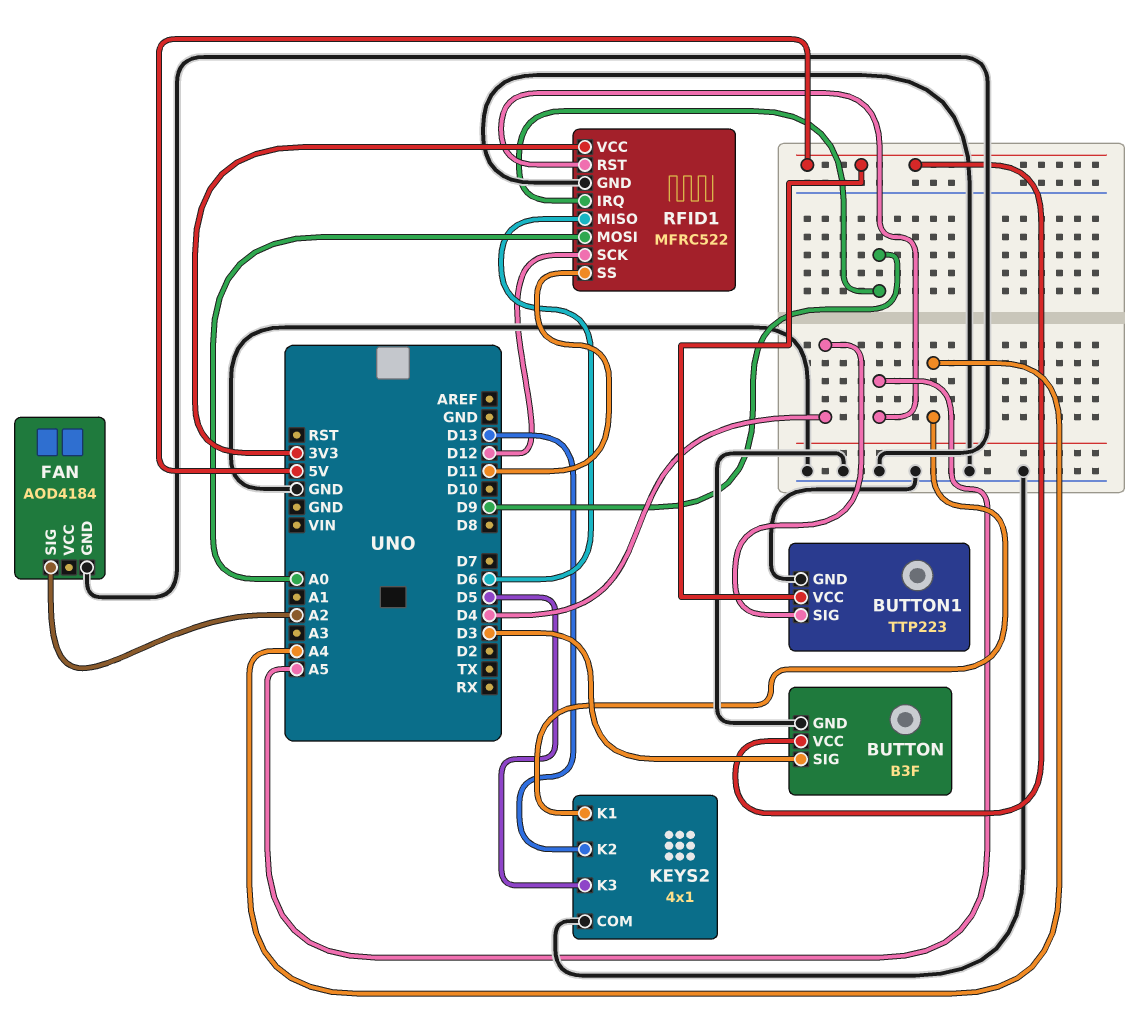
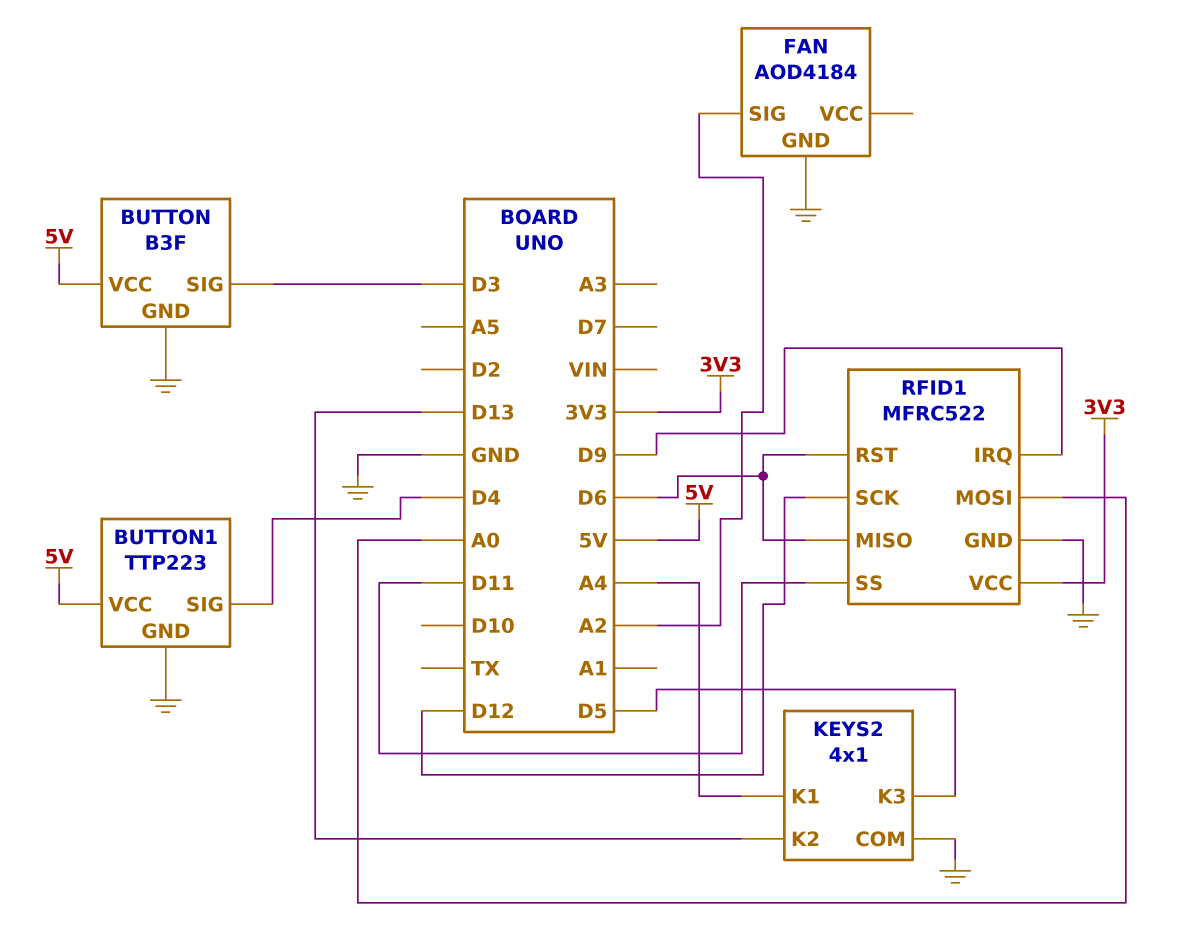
RFID1 pin RST: A5 -> D6

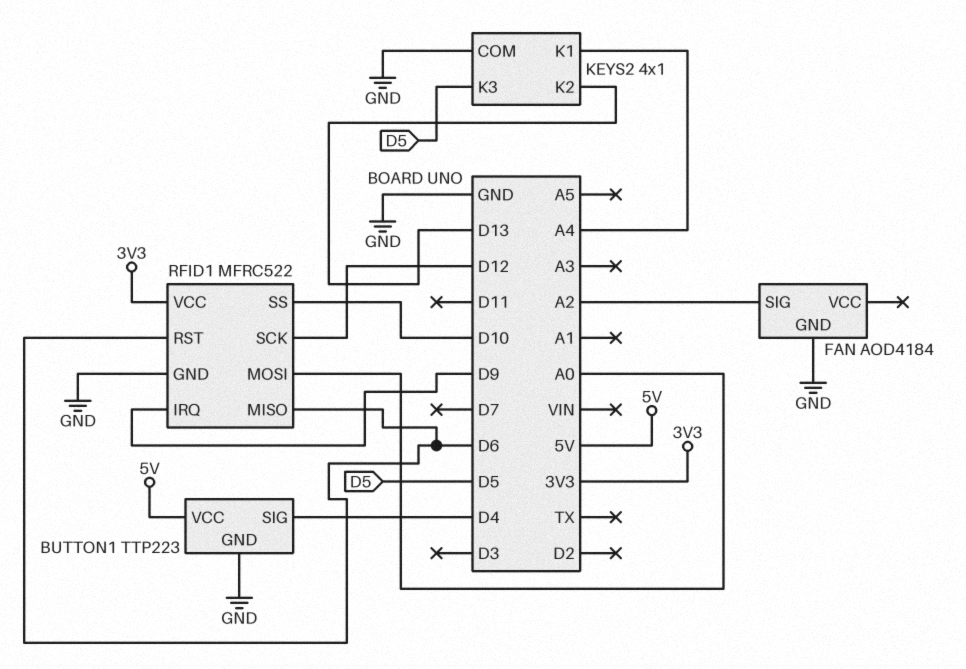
BUTTON: B3F -> none
BUTTON pin GND: GND -> none
BUTTON pin SIG: D3 -> none
BUTTON pin VCC: 5V -> none
RFID1 pin SS: D11 -> D10

